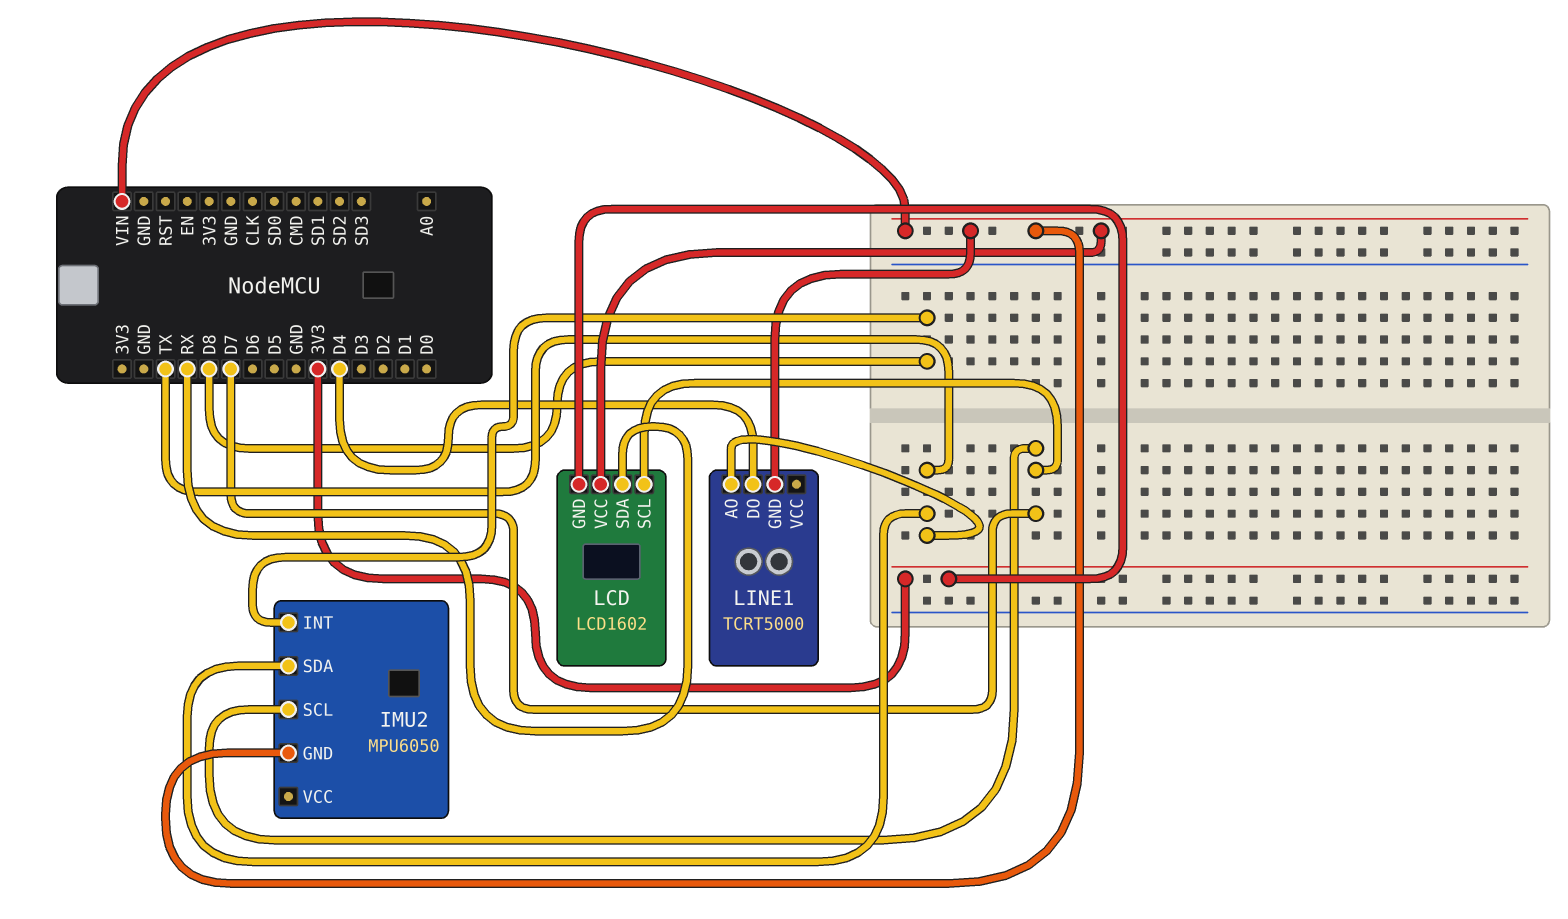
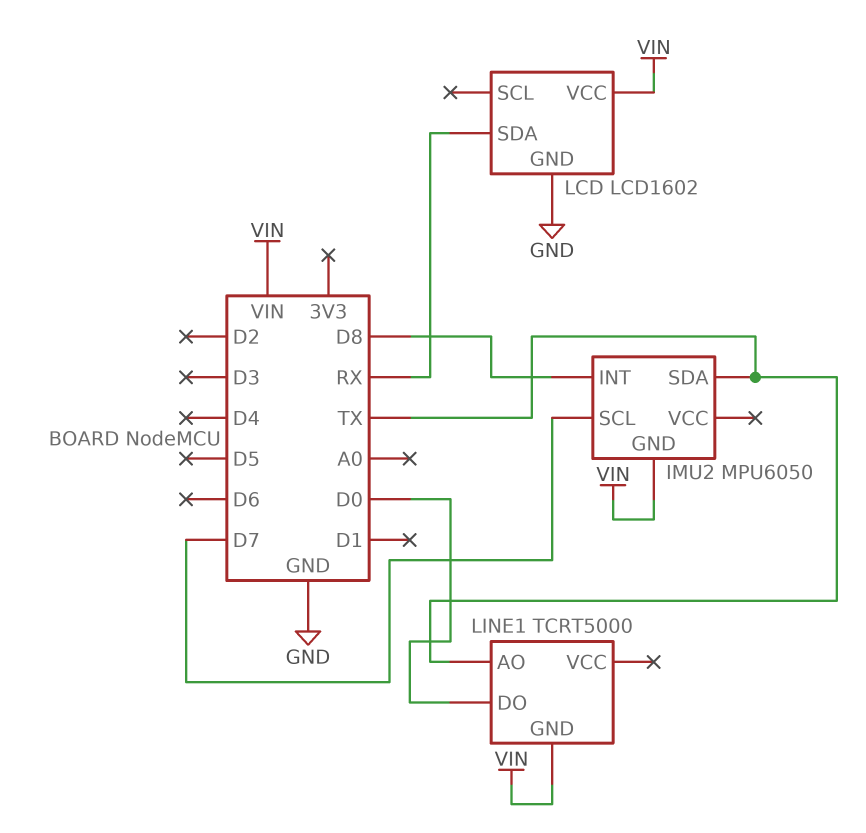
LCD pin GND: 3V3 -> GND
LCD pin SCL: D7 -> none
LINE1 pin DO: D4 -> D0

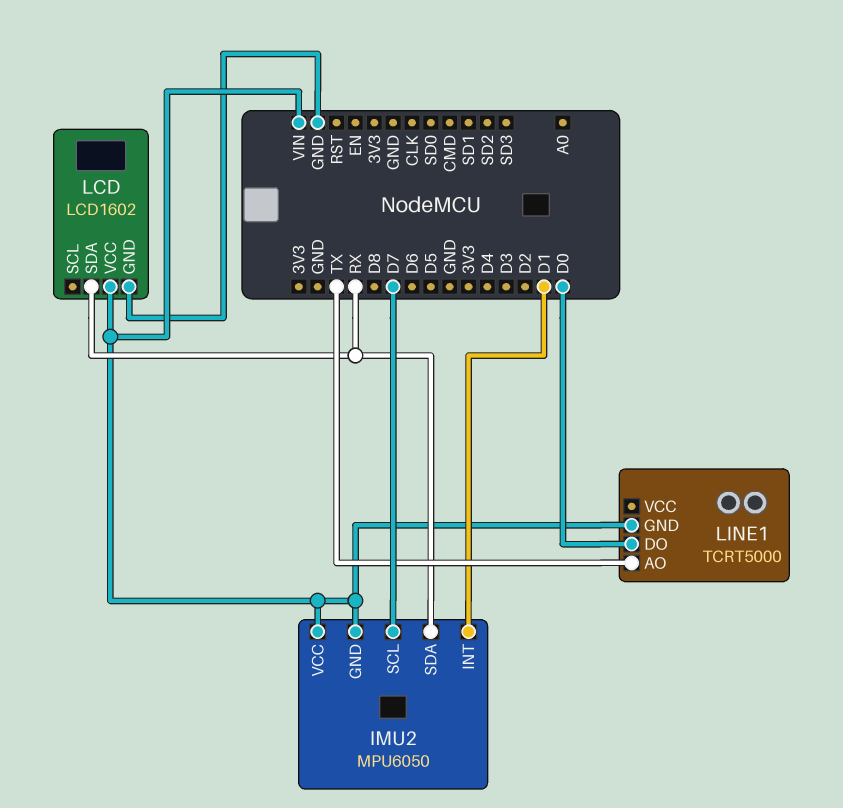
IMU2 pin INT: D8 -> D1
IMU2 pin SDA: TX -> RX
IMU2 pin VCC: none -> VIN

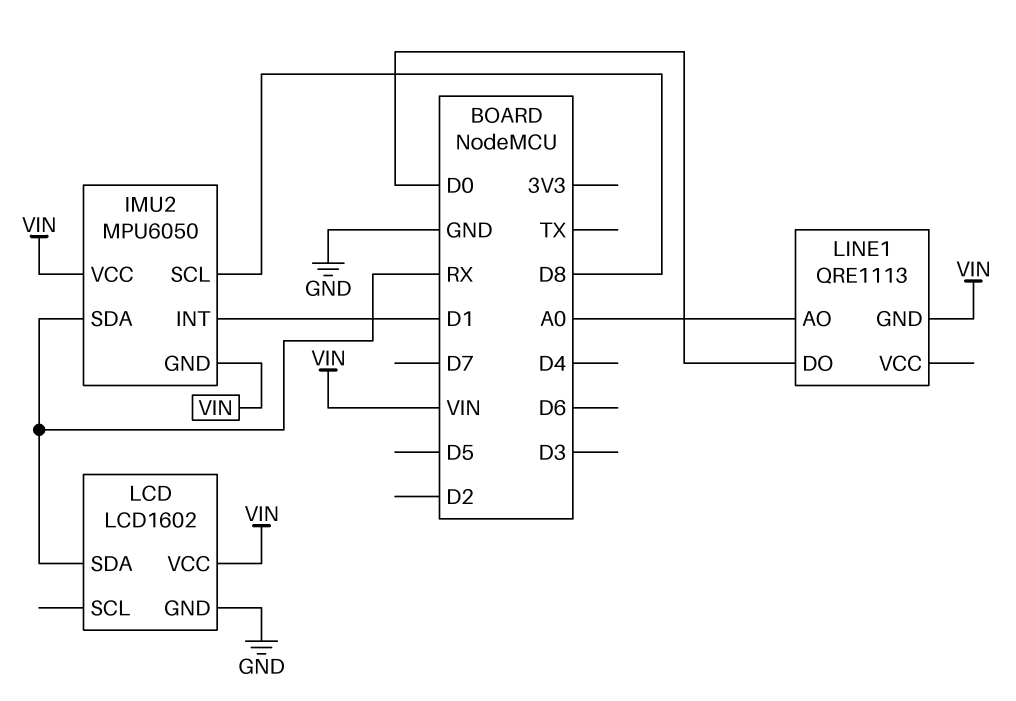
IMU2 pin SCL: D7 -> D8
LINE1: TCRT5000 -> QRE1113
LINE1 pin AO: TX -> A0

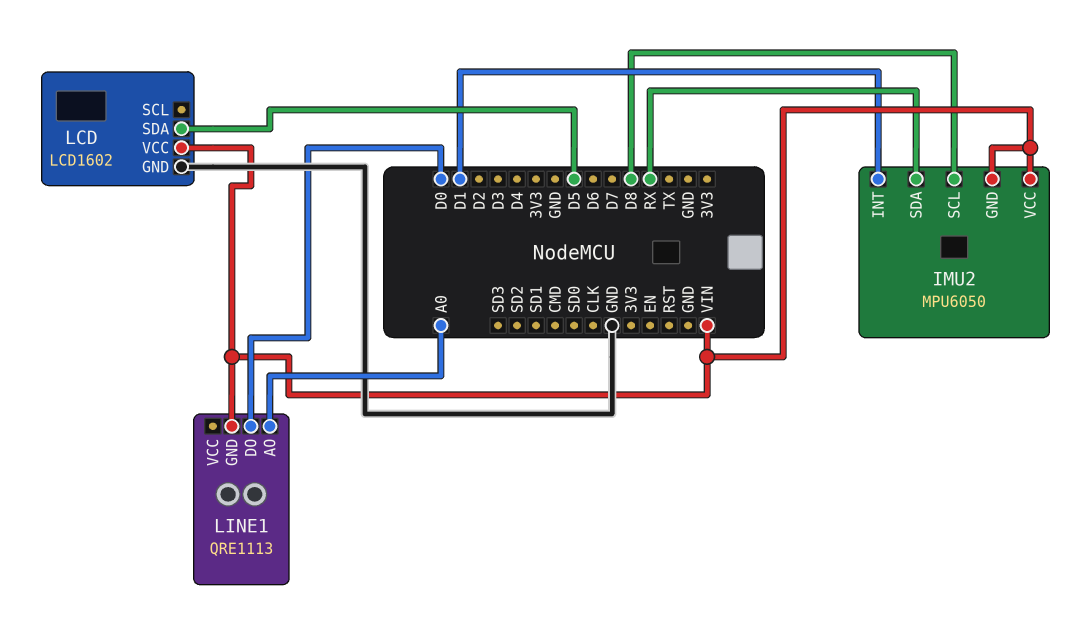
LCD pin SDA: RX -> D5

